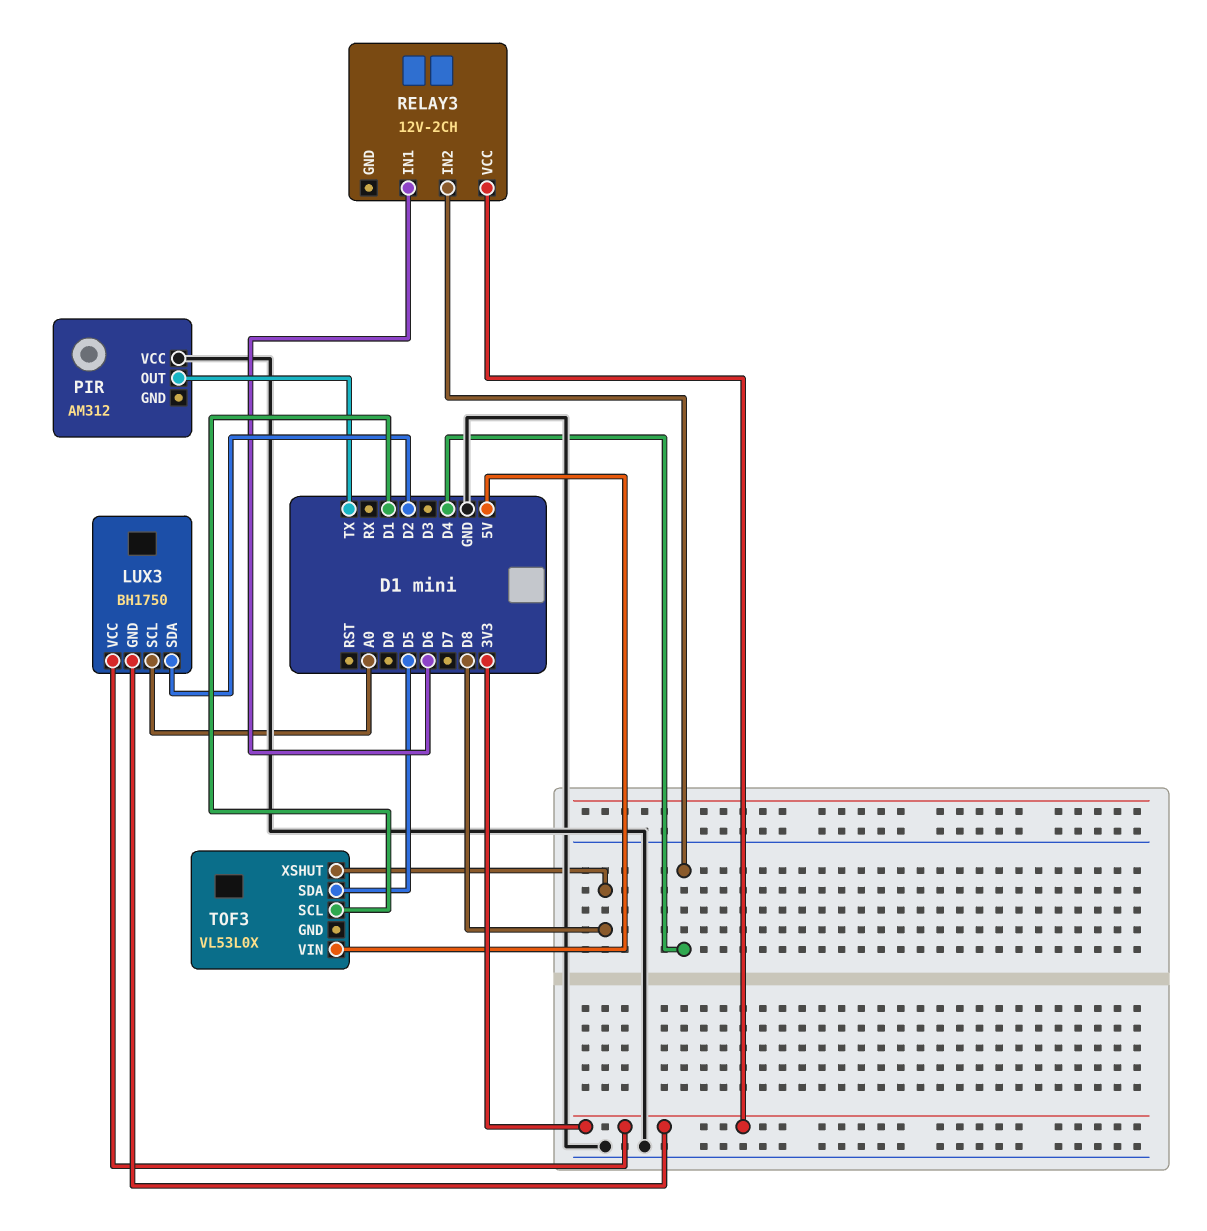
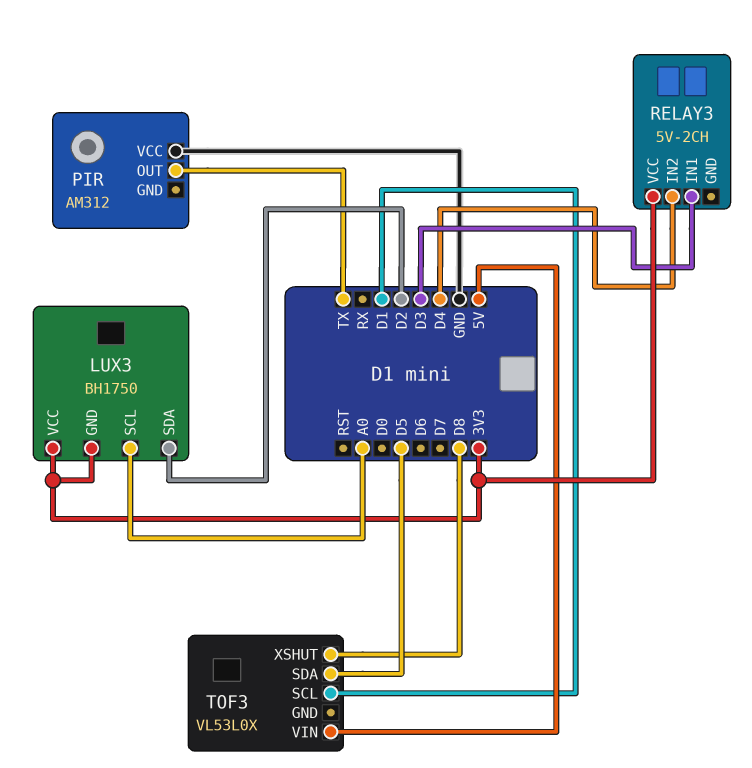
RELAY3: 12V-2CH -> 5V-2CH
RELAY3 pin IN1: D6 -> D3

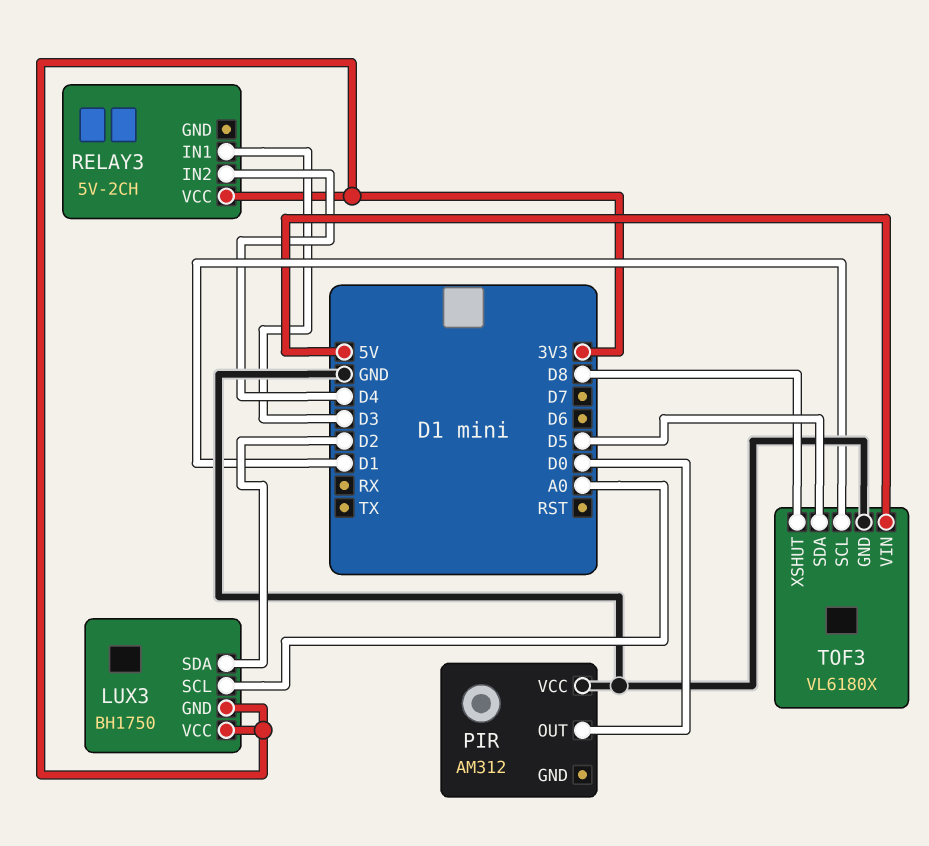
PIR pin OUT: TX -> D0
TOF3: VL53L0X -> VL6180X
TOF3 pin GND: none -> GND

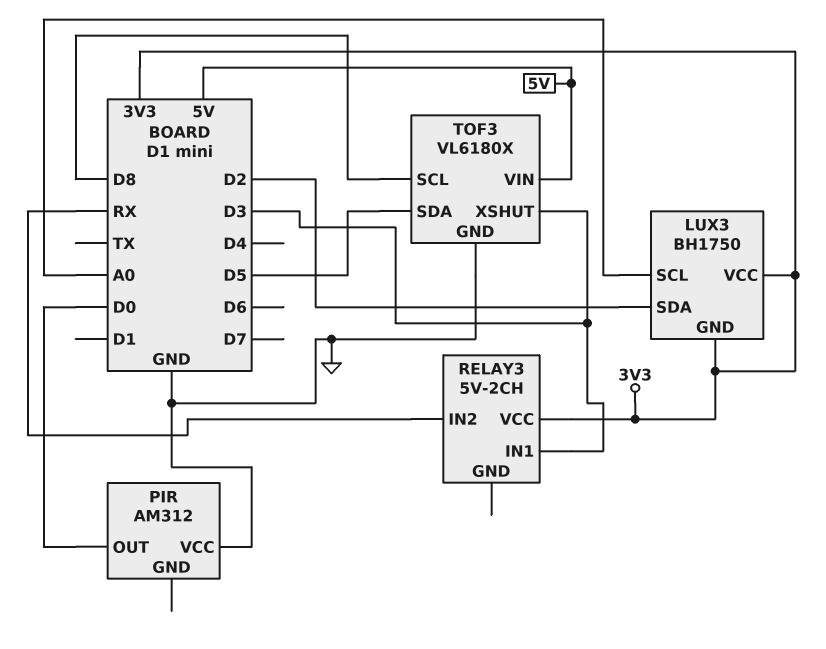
RELAY3 pin IN2: D4 -> RX
TOF3 pin SCL: D1 -> D8
TOF3 pin XSHUT: D8 -> D3

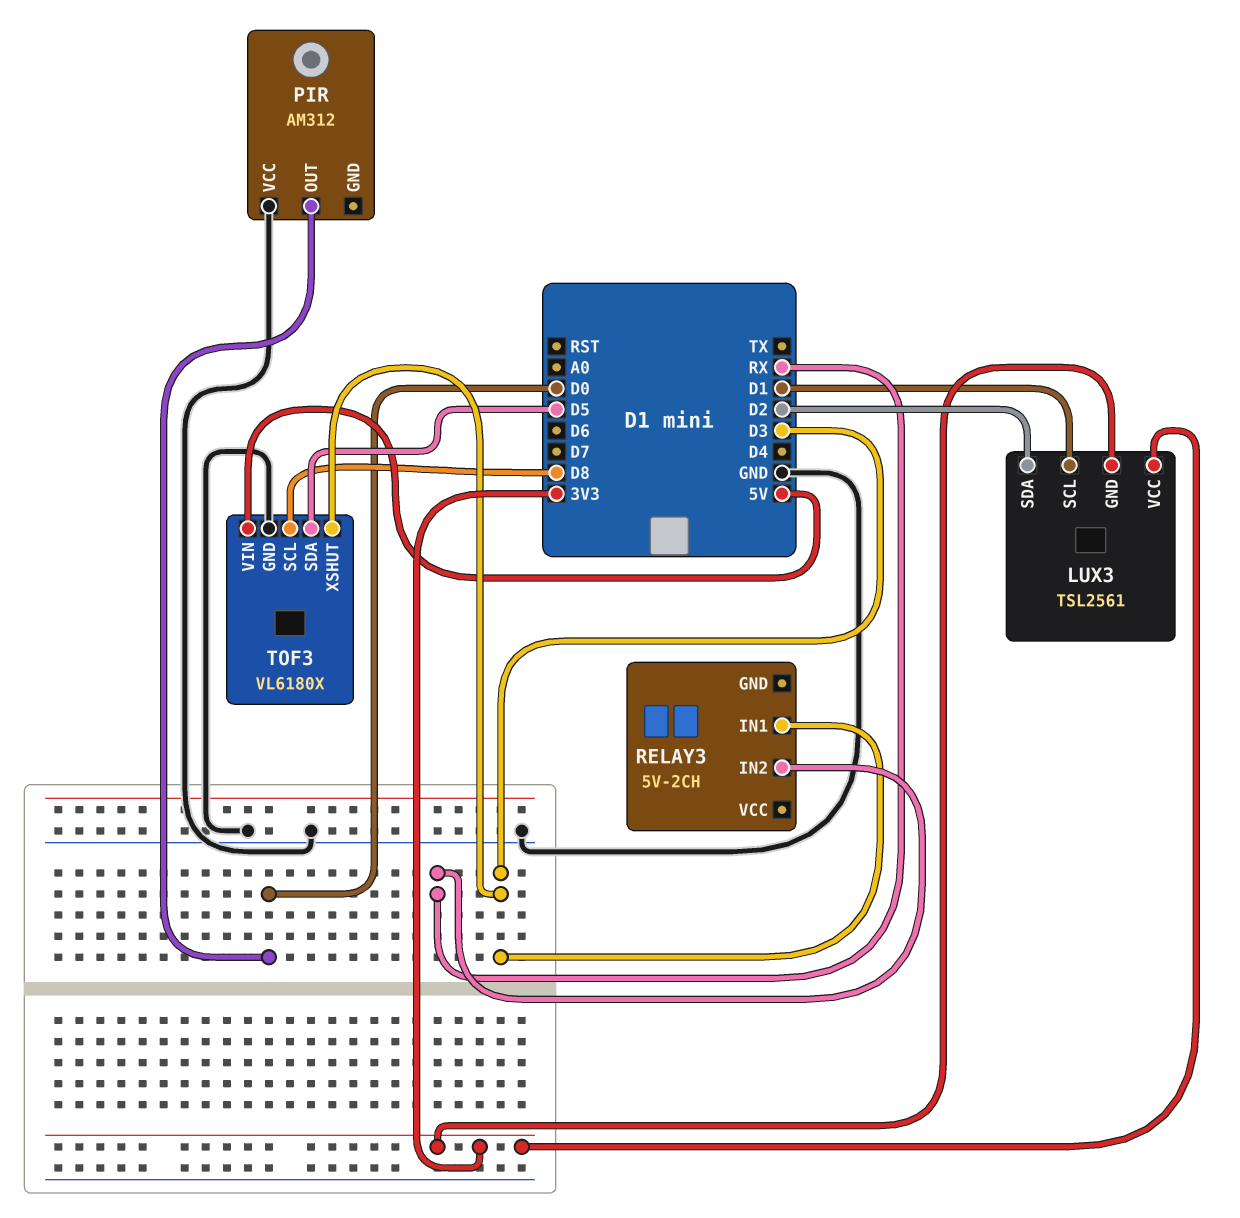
LUX3: BH1750 -> TSL2561
LUX3 pin SCL: A0 -> D1
RELAY3 pin VCC: 3V3 -> none

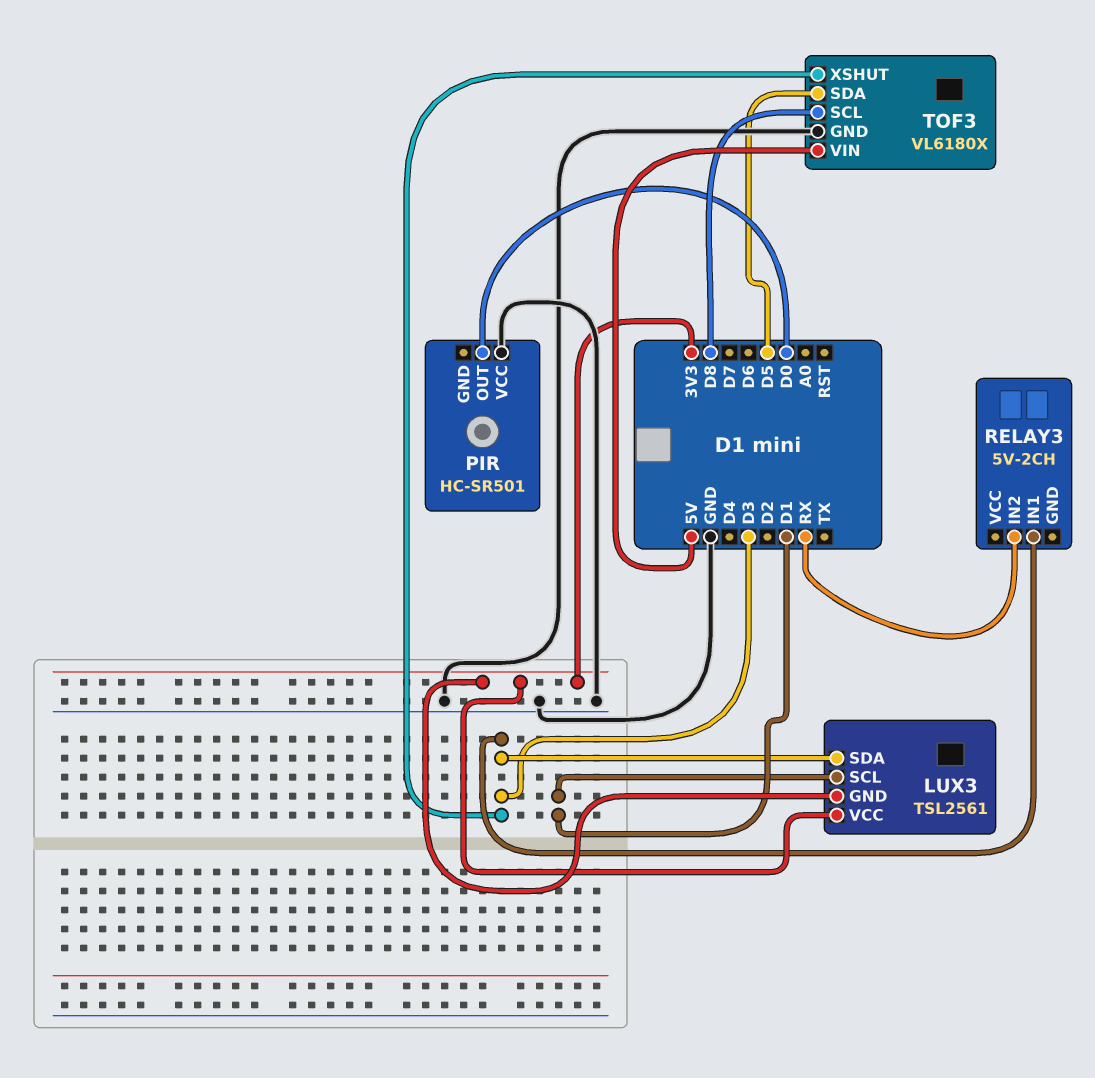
LUX3 pin SDA: D2 -> D3
PIR: AM312 -> HC-SR501

